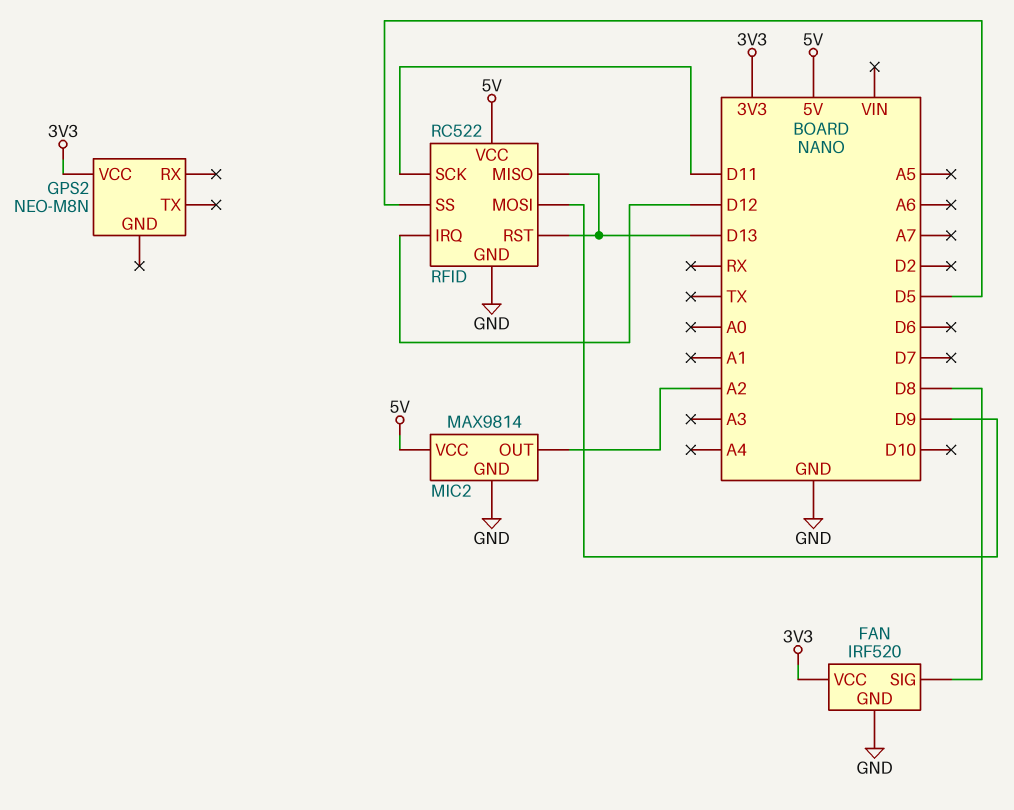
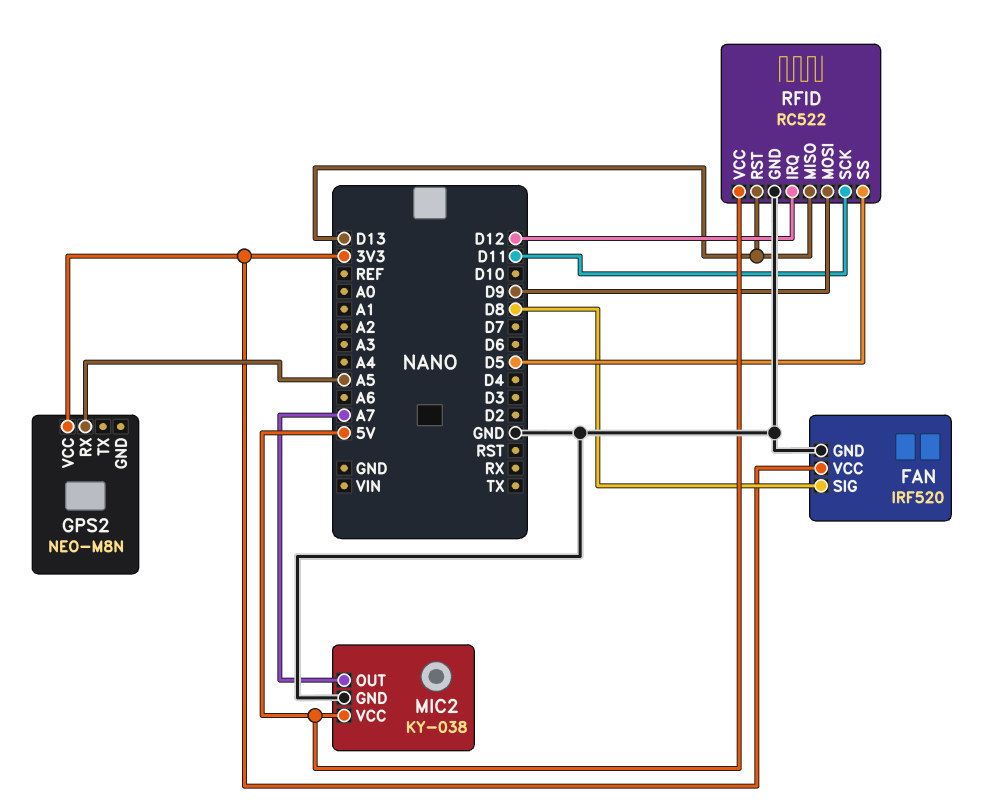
GPS2 pin RX: none -> A5
MIC2: MAX9814 -> KY-038
MIC2 pin OUT: A2 -> A7

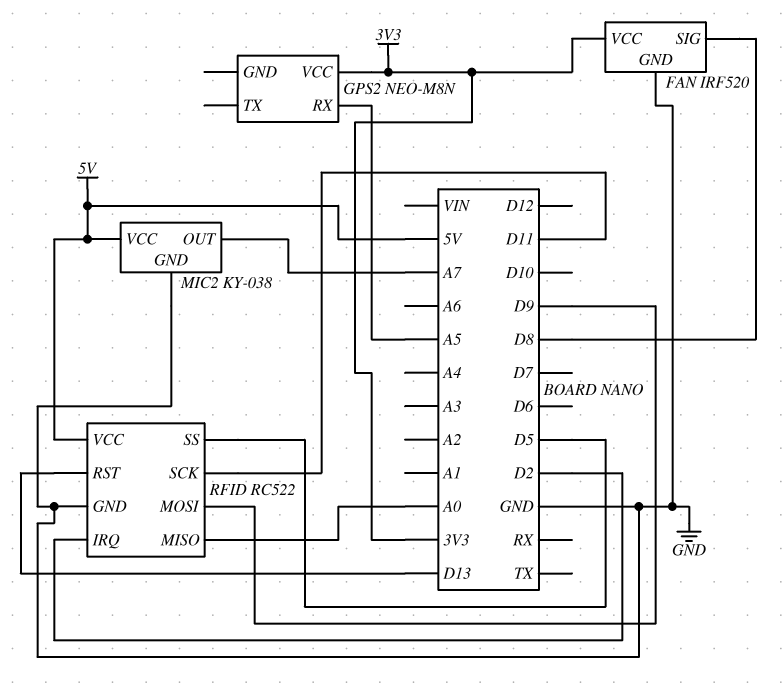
RFID pin IRQ: D12 -> D2
RFID pin MISO: D13 -> A0

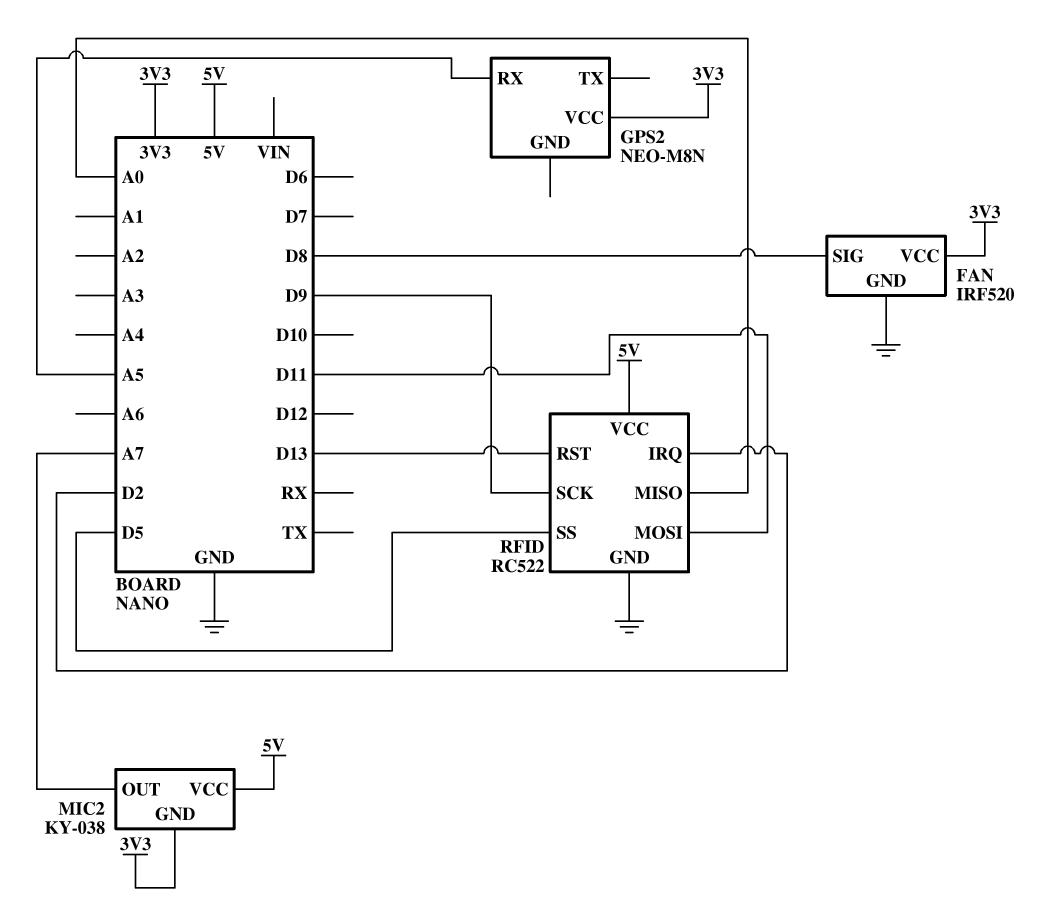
MIC2 pin GND: GND -> 3V3
RFID pin MOSI: D9 -> D11
RFID pin SCK: D11 -> D9

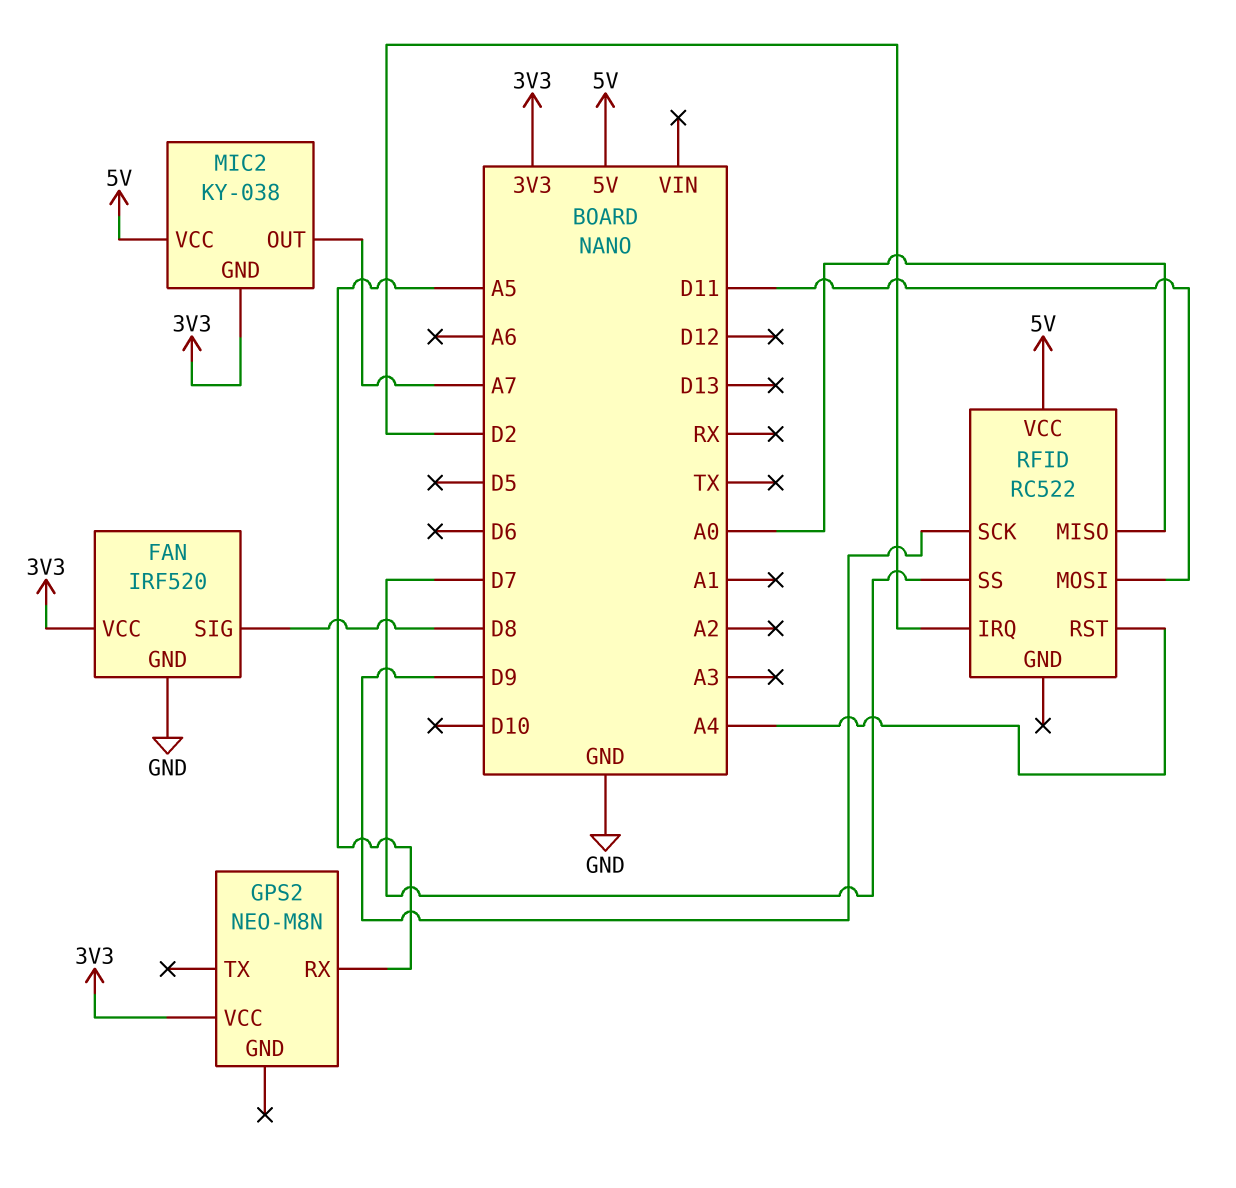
RFID pin GND: GND -> none
RFID pin RST: D13 -> A4
RFID pin SS: D5 -> D7

